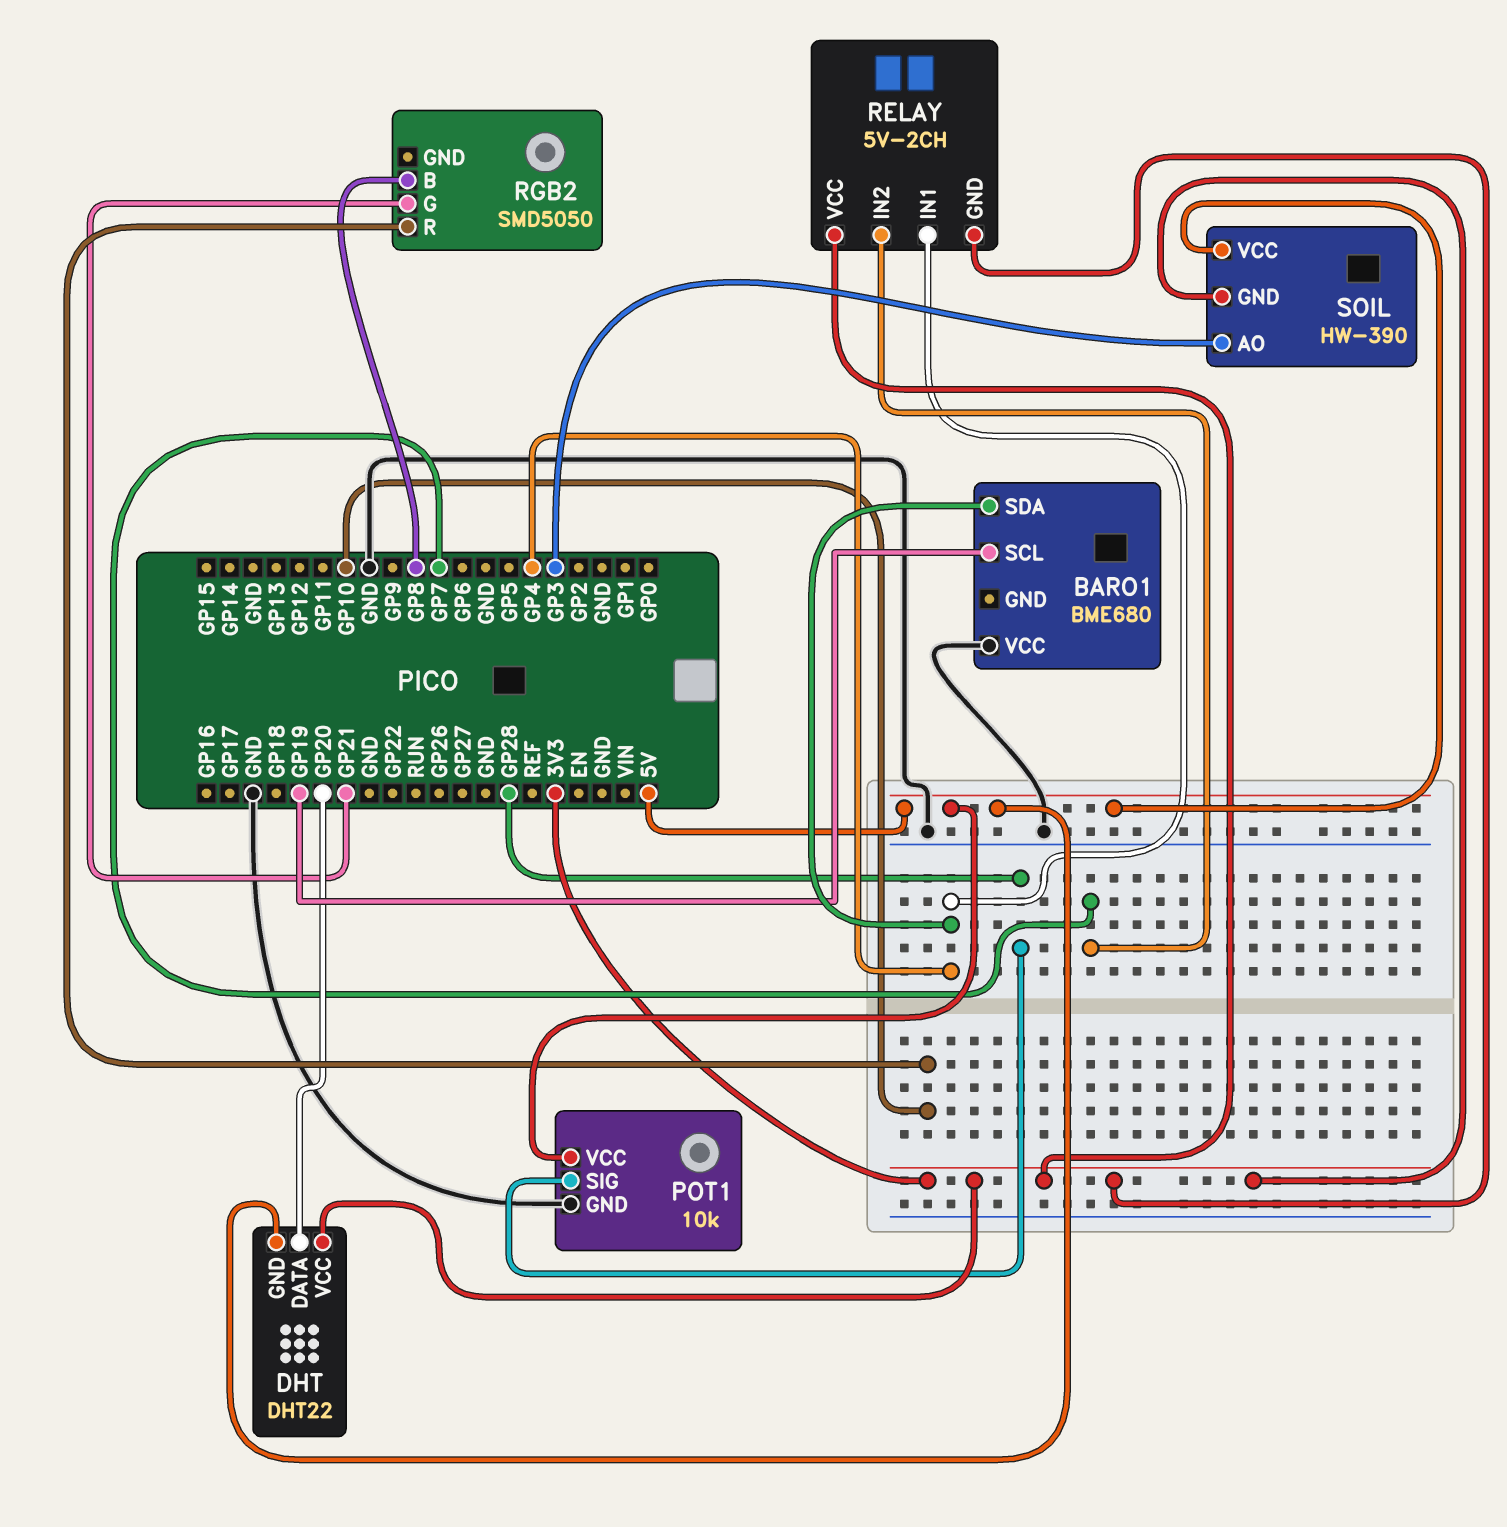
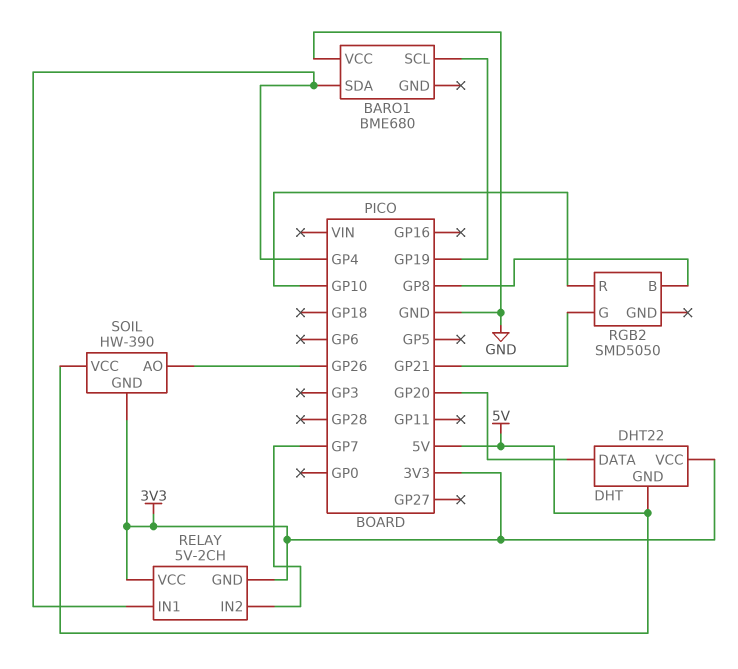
POT1: 10k -> none
POT1 pin GND: GND -> none
POT1 pin SIG: GP28 -> none
POT1 pin VCC: 5V -> none
SOIL pin AO: GP3 -> GP26

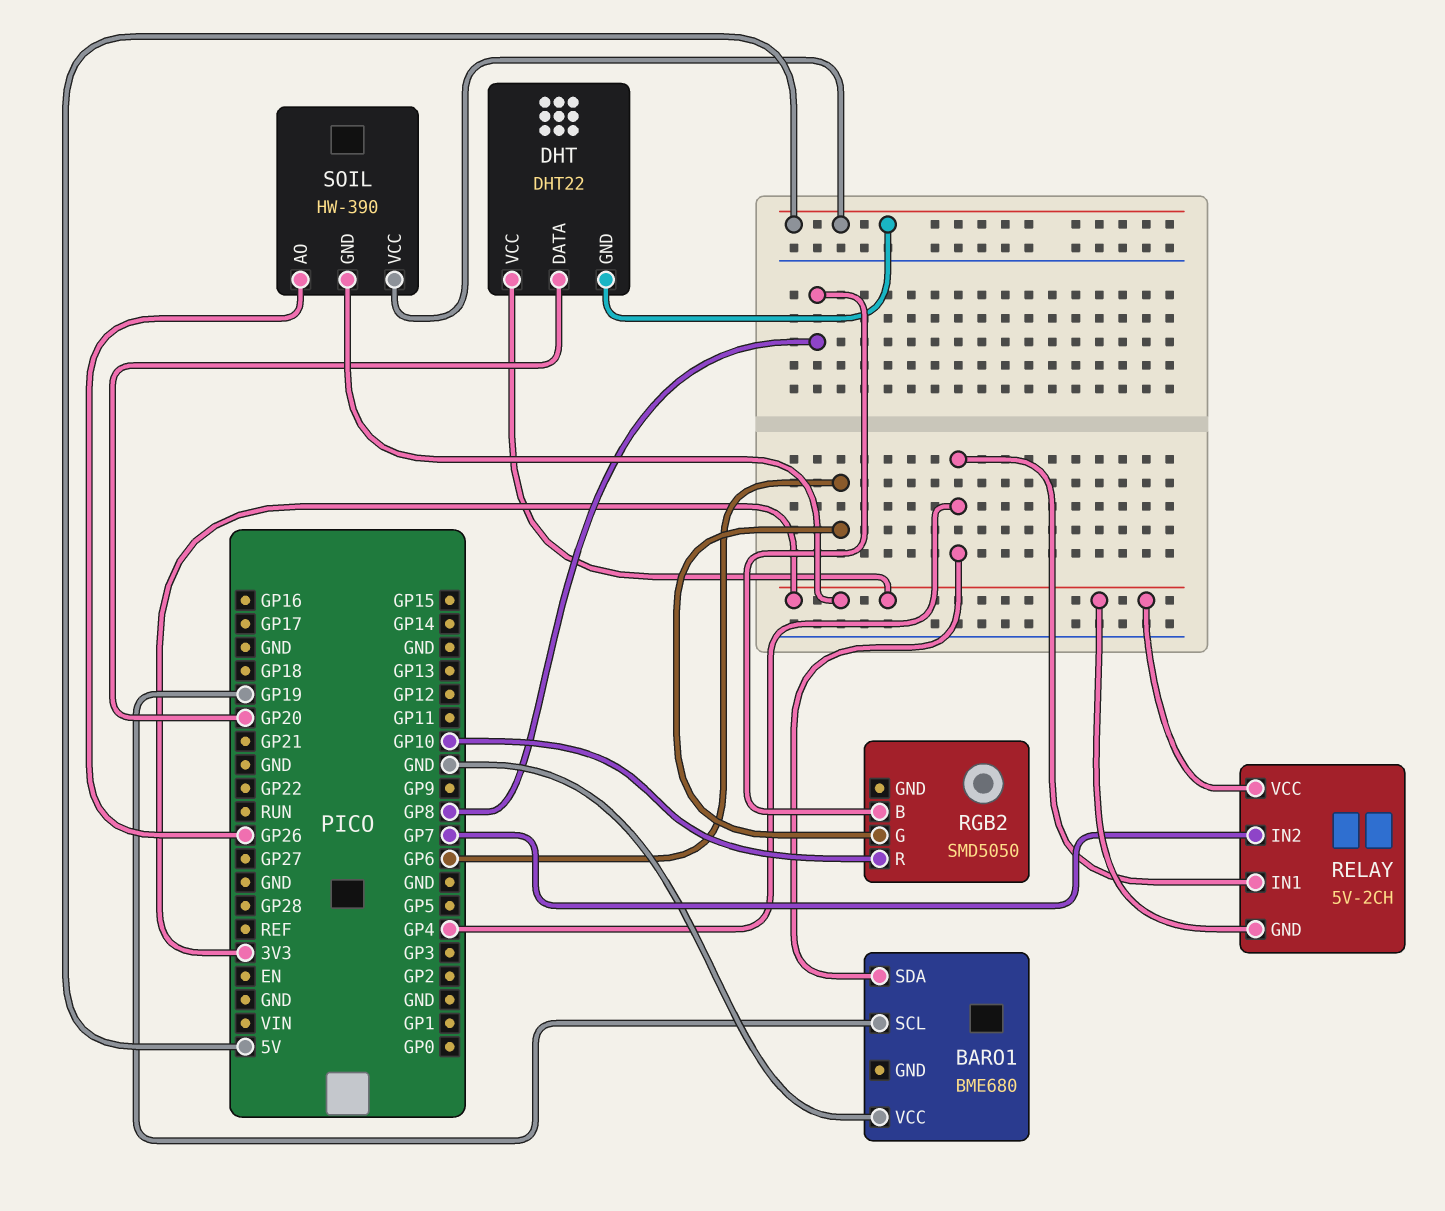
RGB2 pin G: GP21 -> GP6

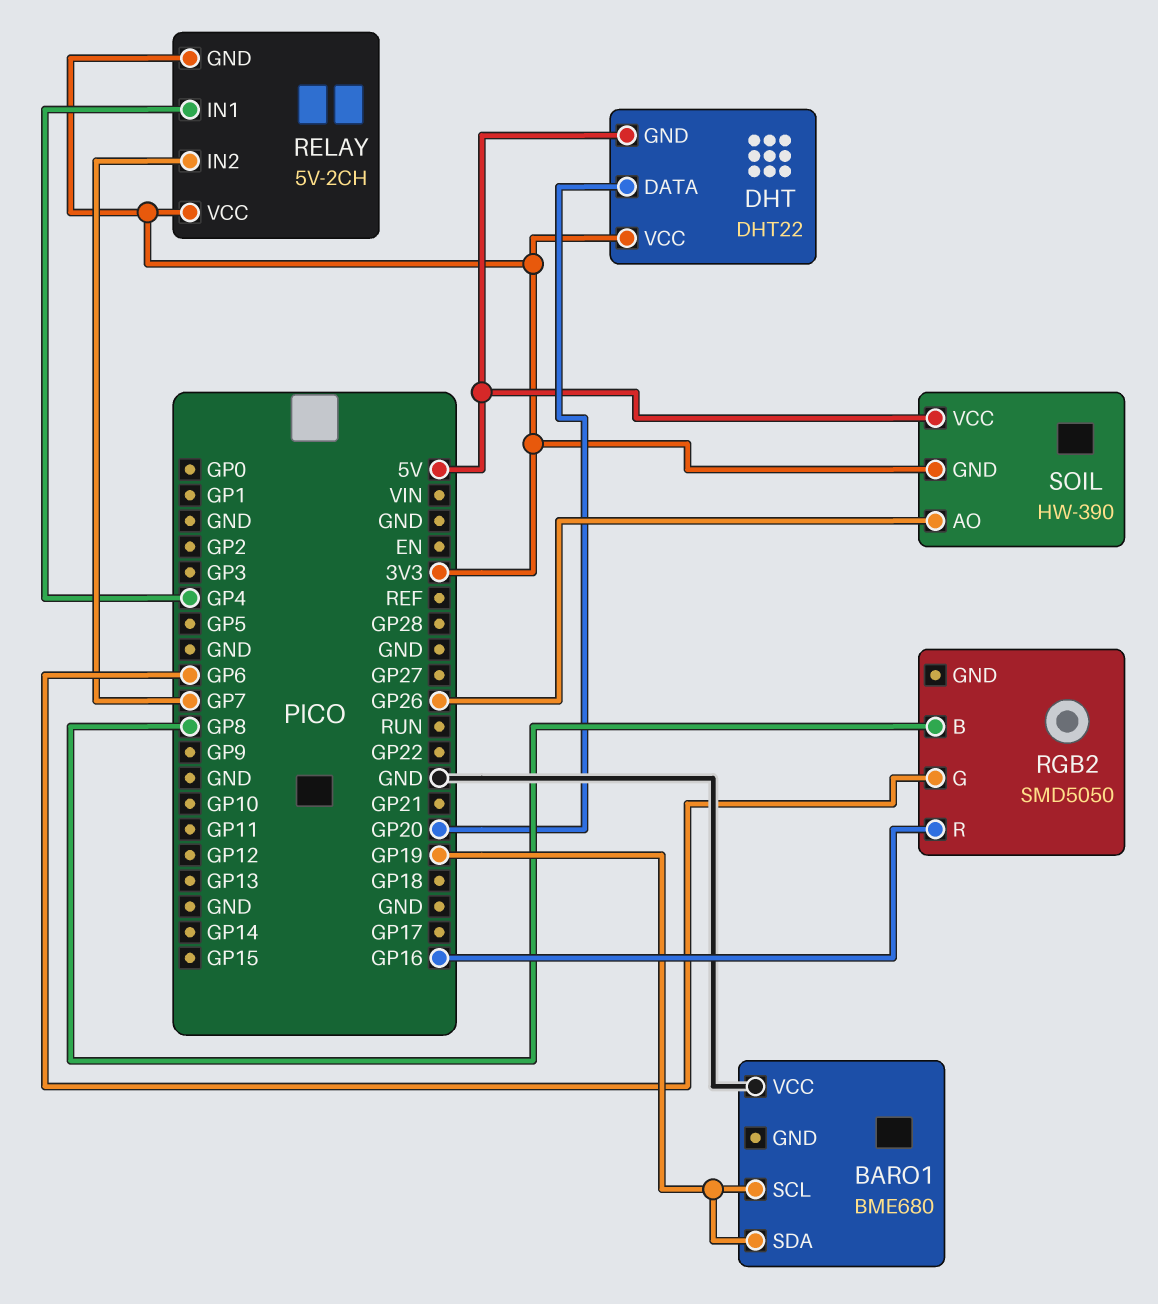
BARO1 pin SDA: GP4 -> GP19
RGB2 pin R: GP10 -> GP16

